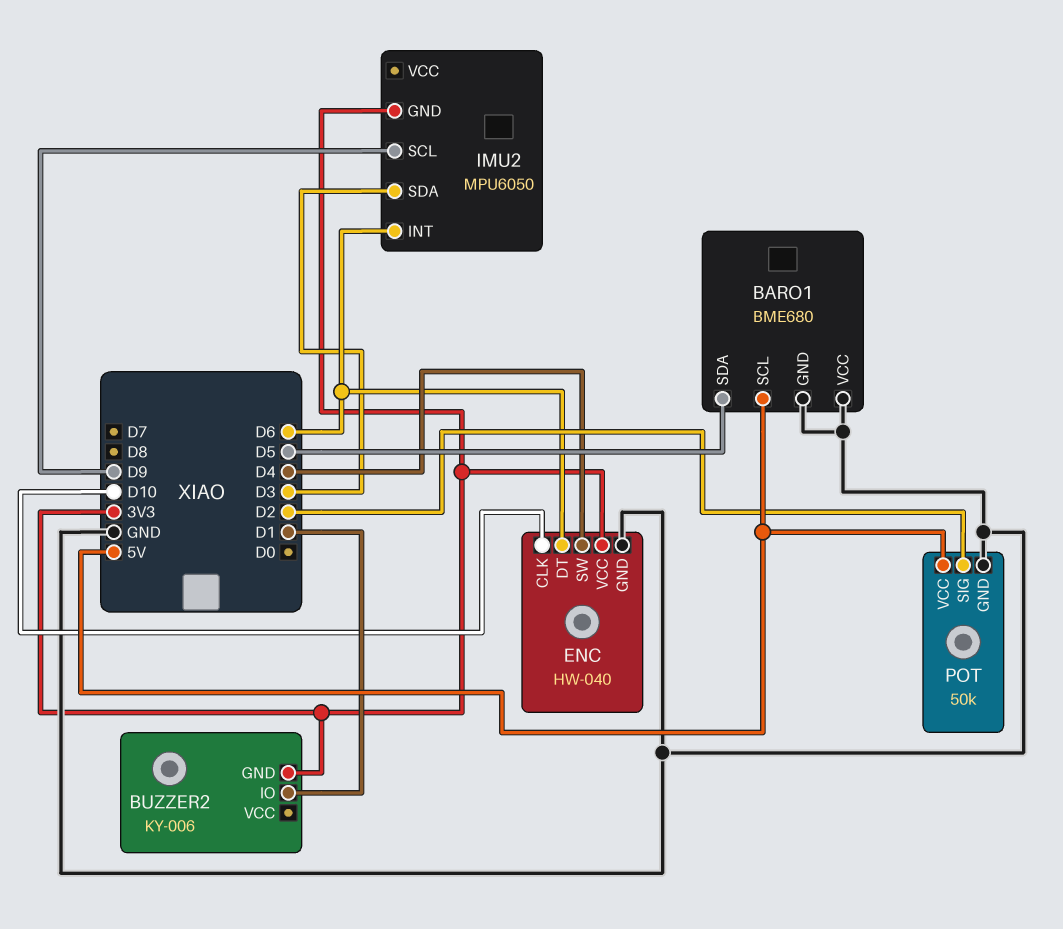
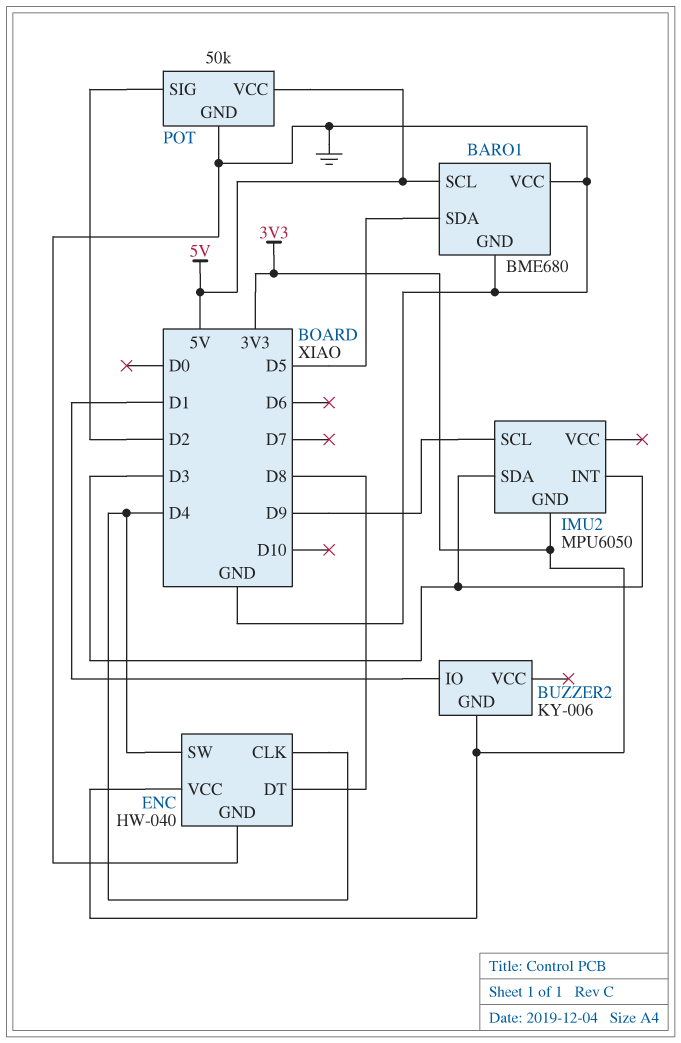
ENC pin CLK: D10 -> D4
ENC pin DT: D6 -> D8
IMU2 pin INT: D6 -> D3

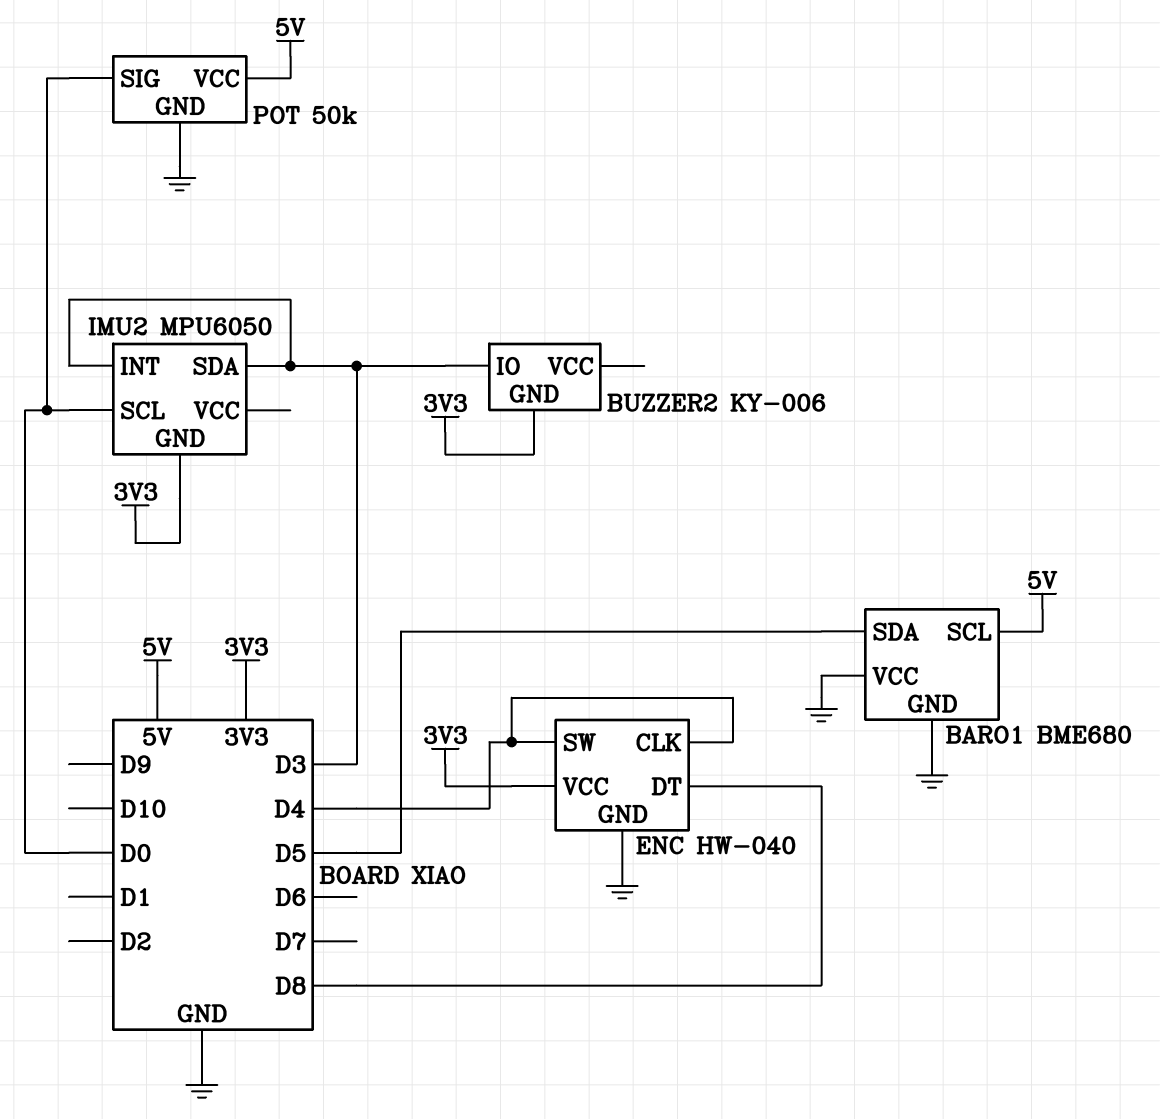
BUZZER2 pin IO: D1 -> D3
IMU2 pin SCL: D9 -> D0
POT pin SIG: D2 -> D0

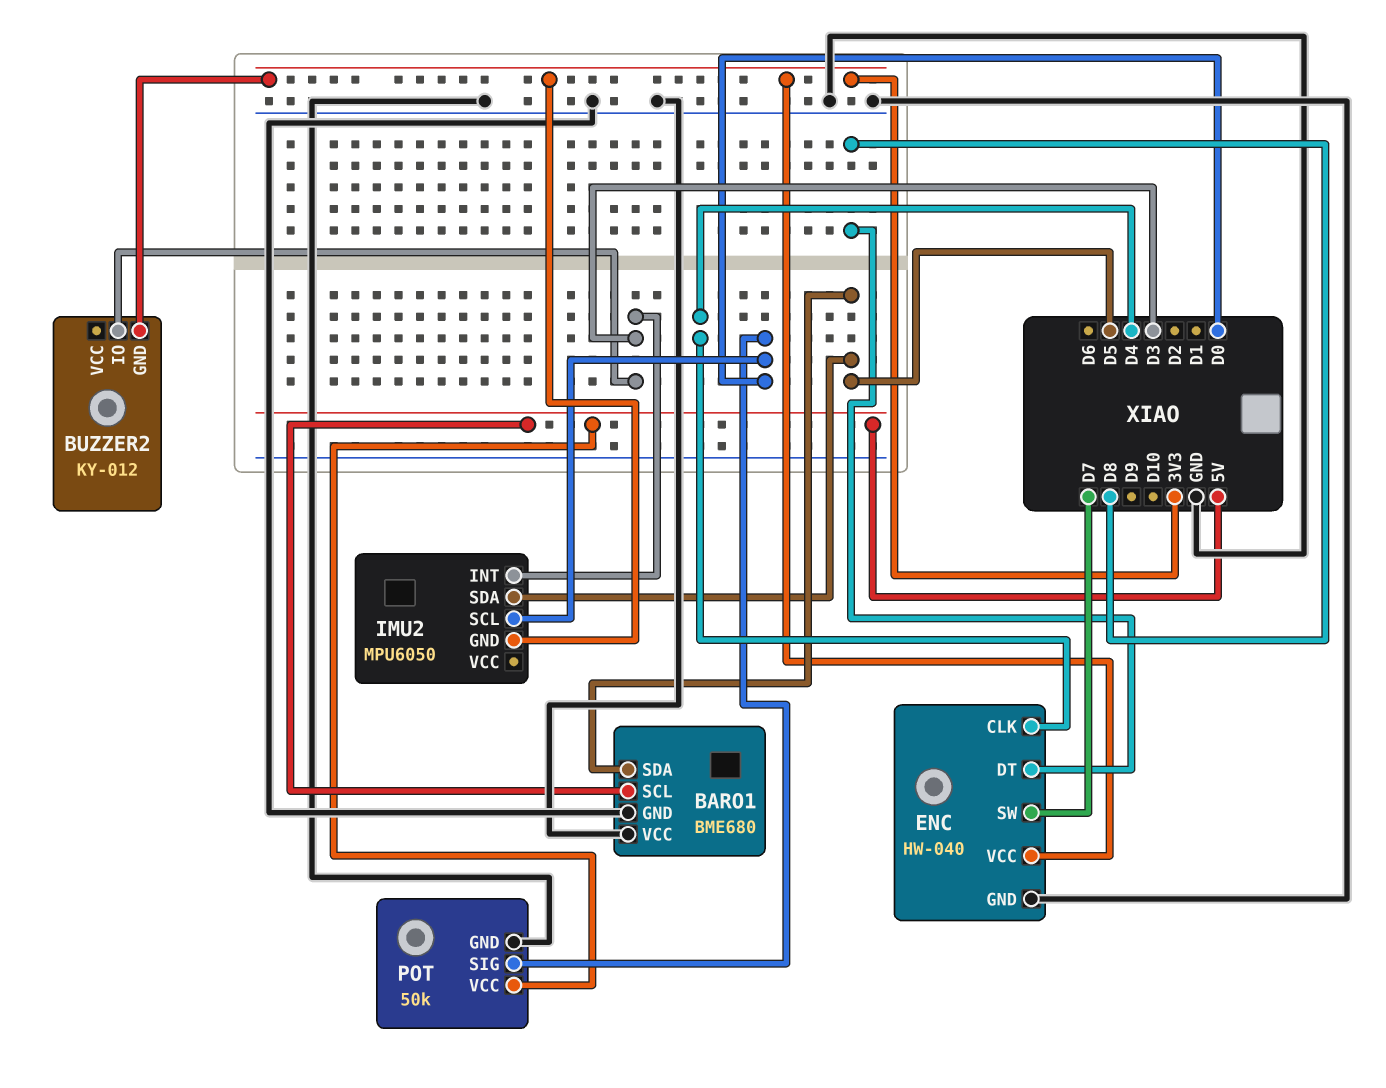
BUZZER2: KY-006 -> KY-012
ENC pin SW: D4 -> D7
IMU2 pin SDA: D3 -> D5

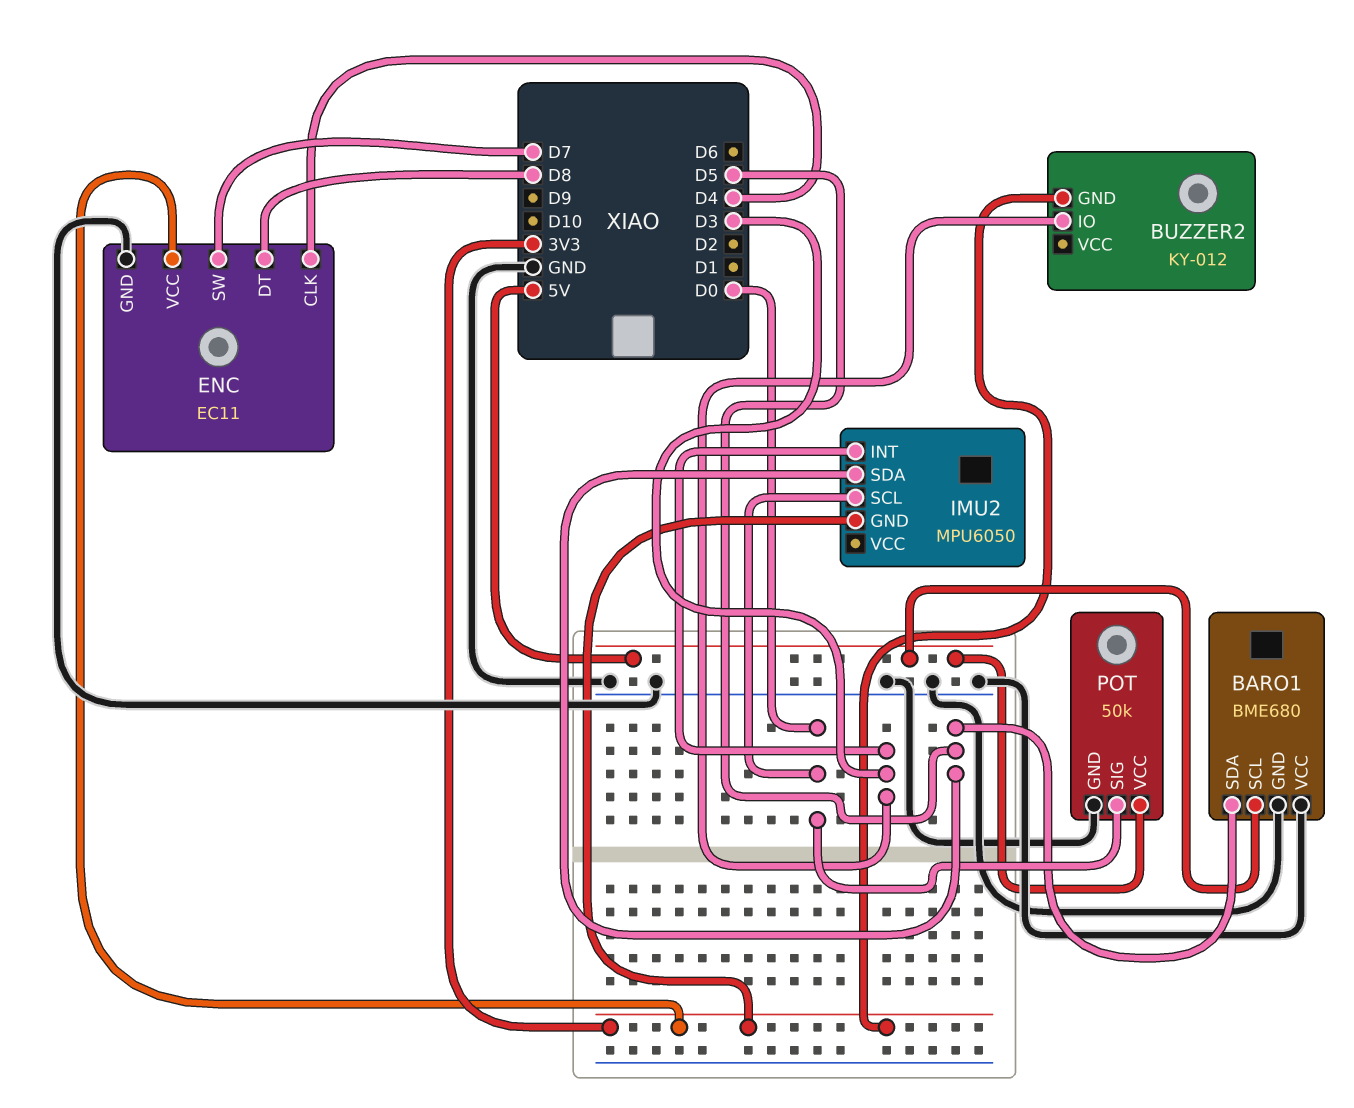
ENC: HW-040 -> EC11

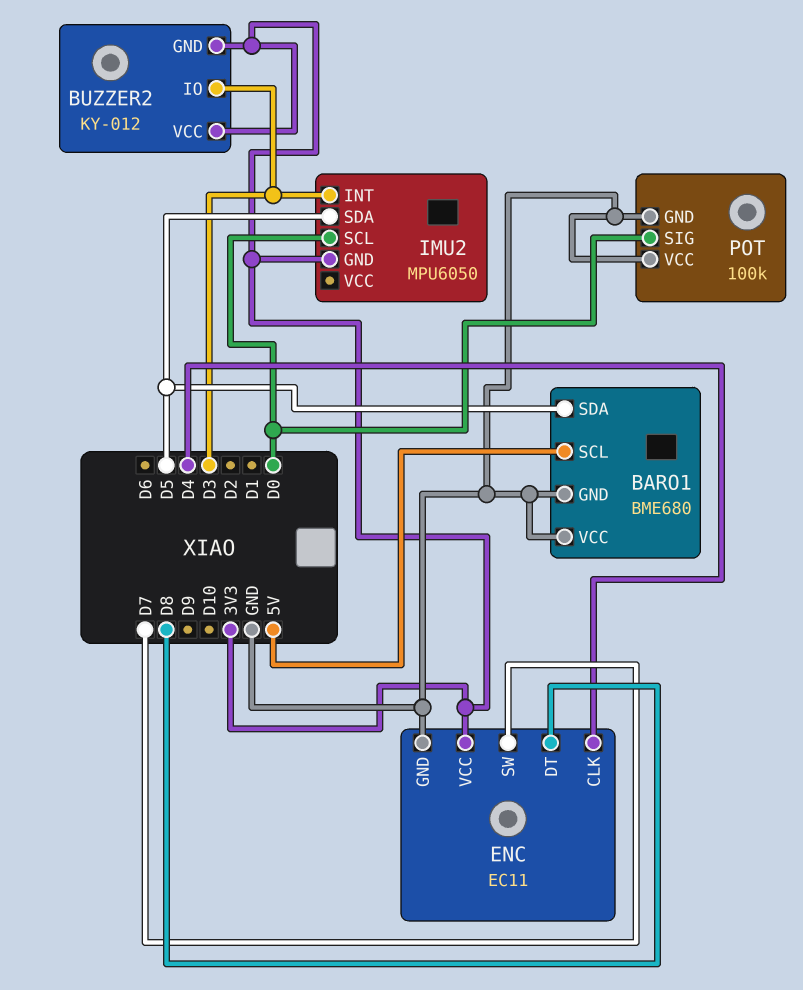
BUZZER2 pin VCC: none -> 3V3
POT: 50k -> 100k
POT pin VCC: 5V -> GND

